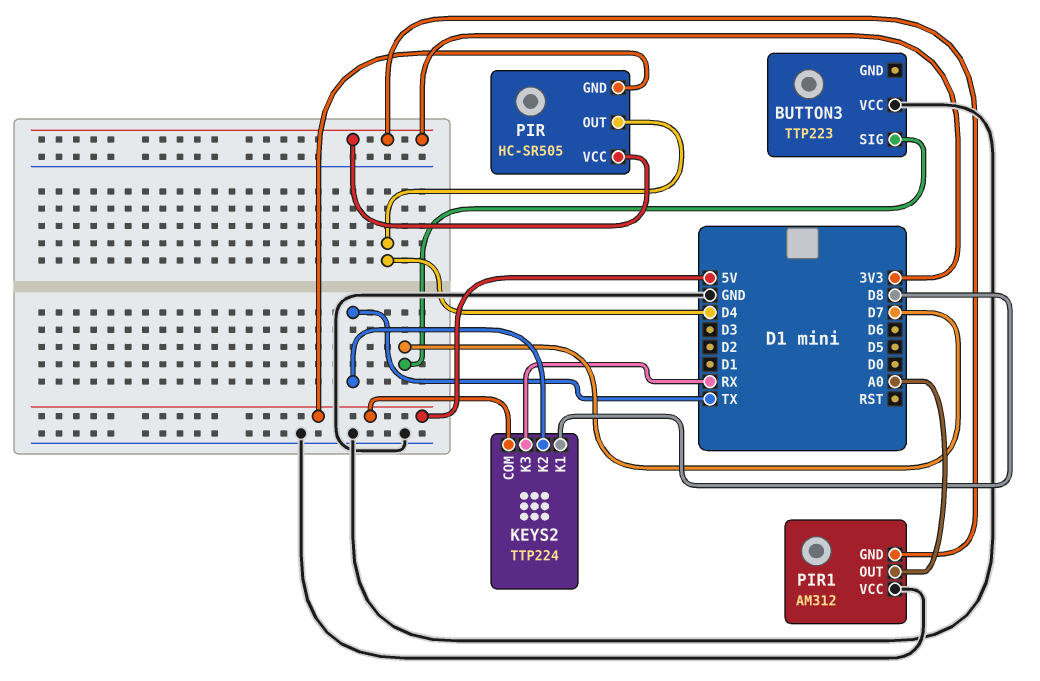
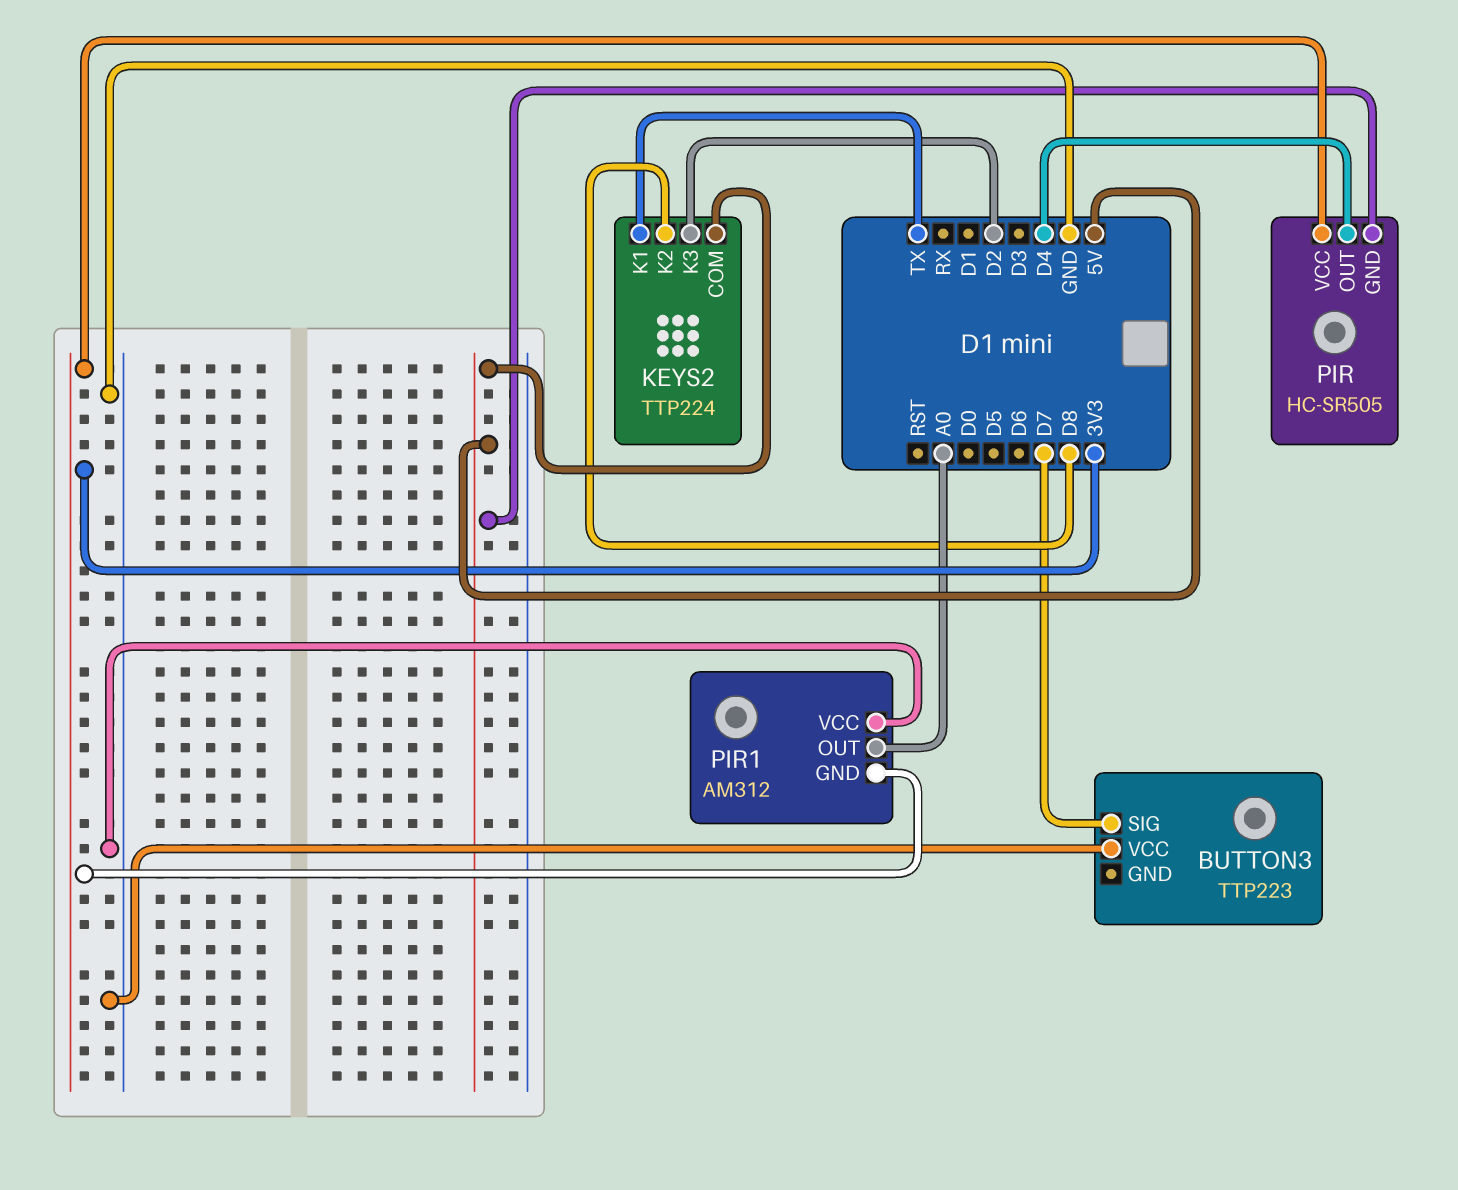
KEYS2 pin K1: D8 -> TX
KEYS2 pin K2: TX -> D8
KEYS2 pin K3: RX -> D2

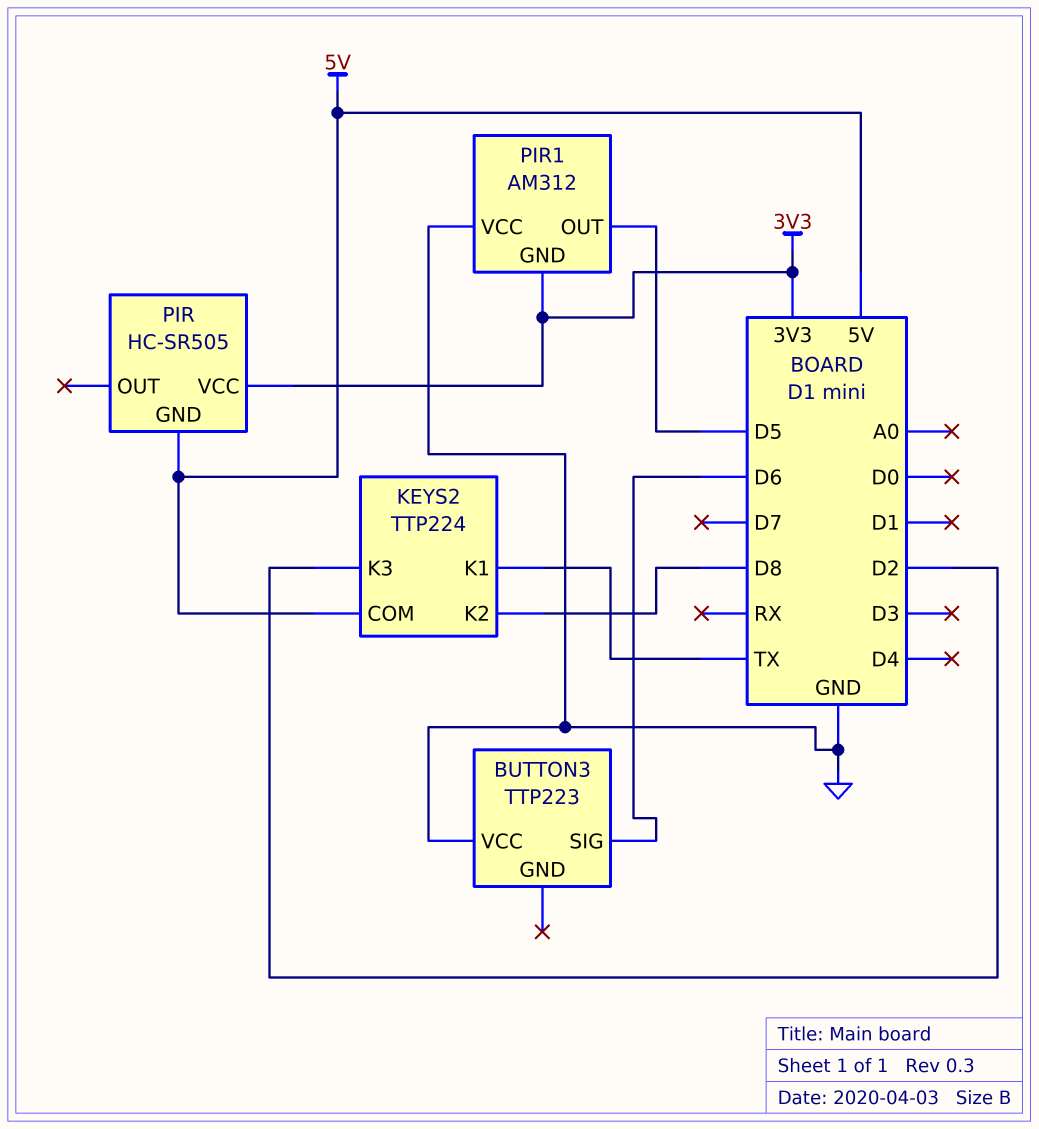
BUTTON3 pin SIG: D7 -> D6
PIR pin OUT: D4 -> none
PIR1 pin OUT: A0 -> D5

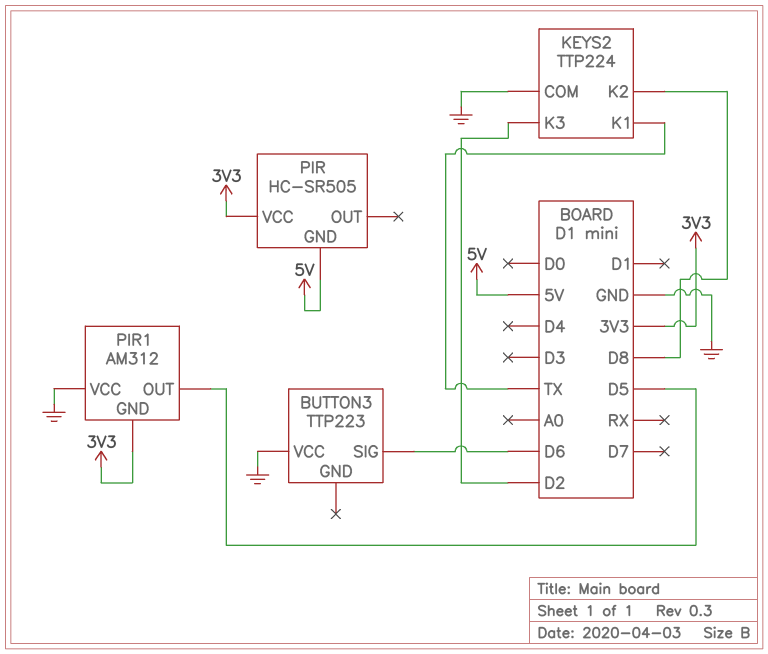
KEYS2 pin COM: 5V -> GND

